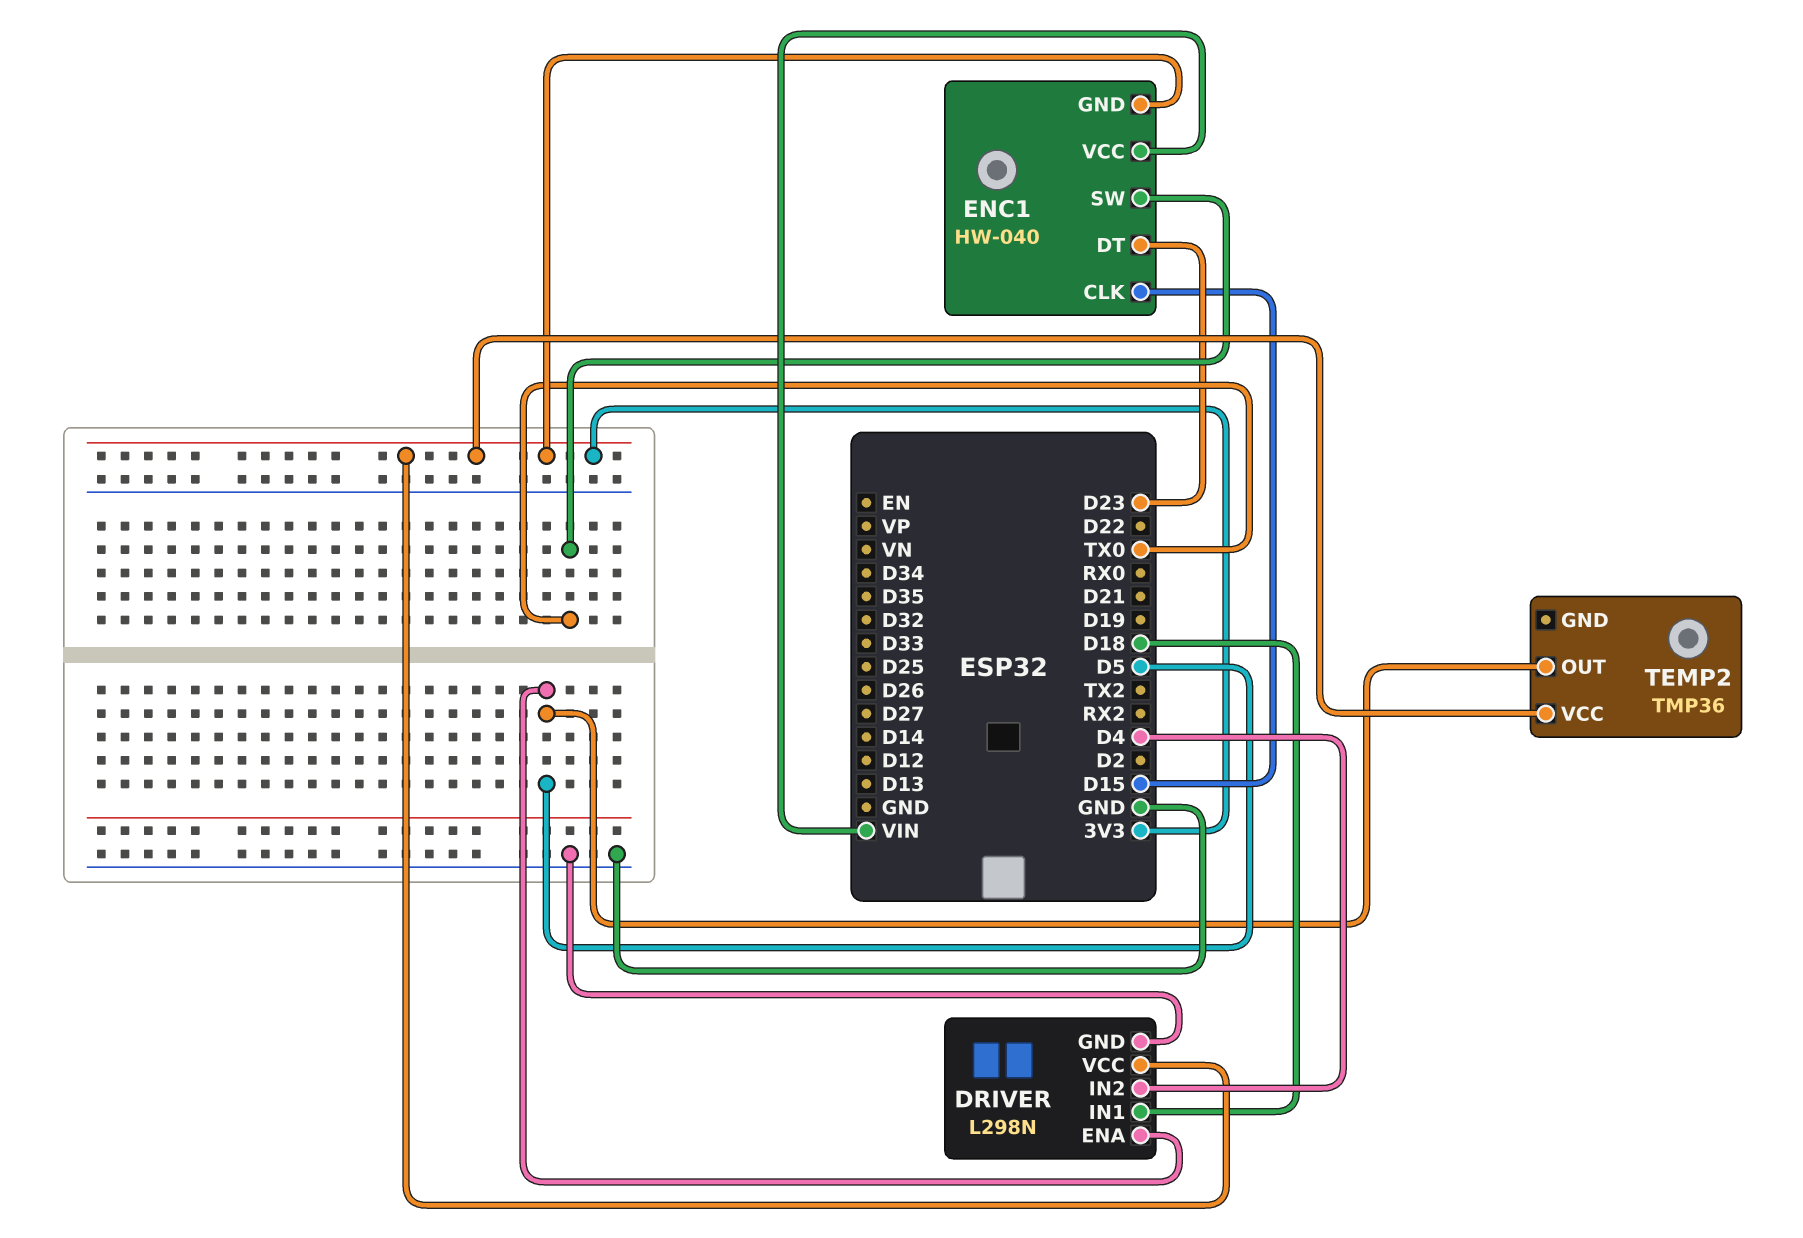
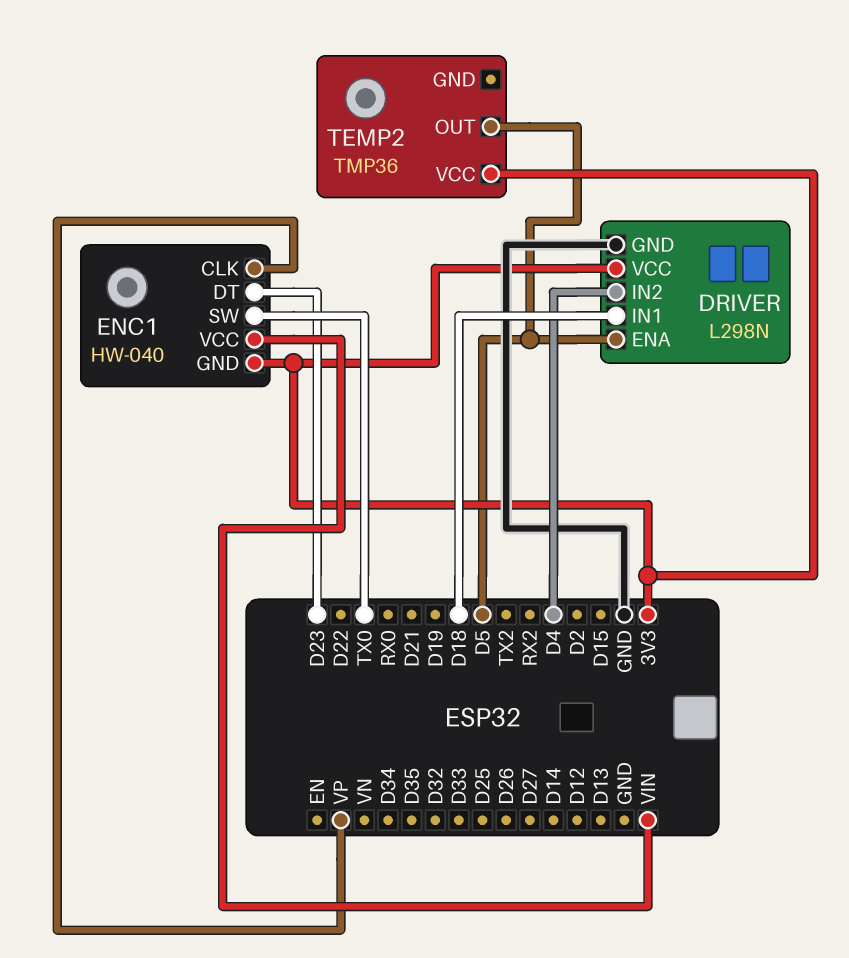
ENC1 pin CLK: D15 -> VP

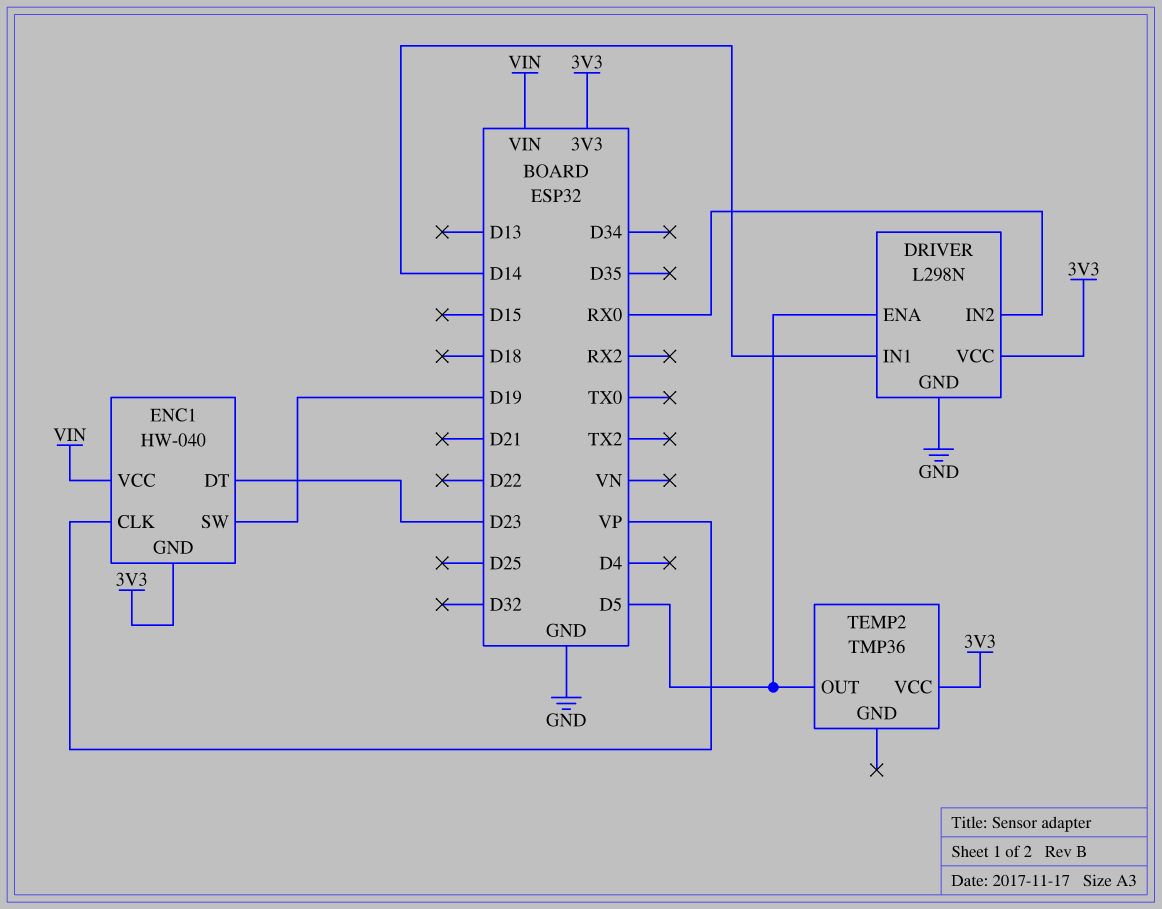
DRIVER pin IN1: D18 -> D14
DRIVER pin IN2: D4 -> RX0
ENC1 pin SW: TX0 -> D19

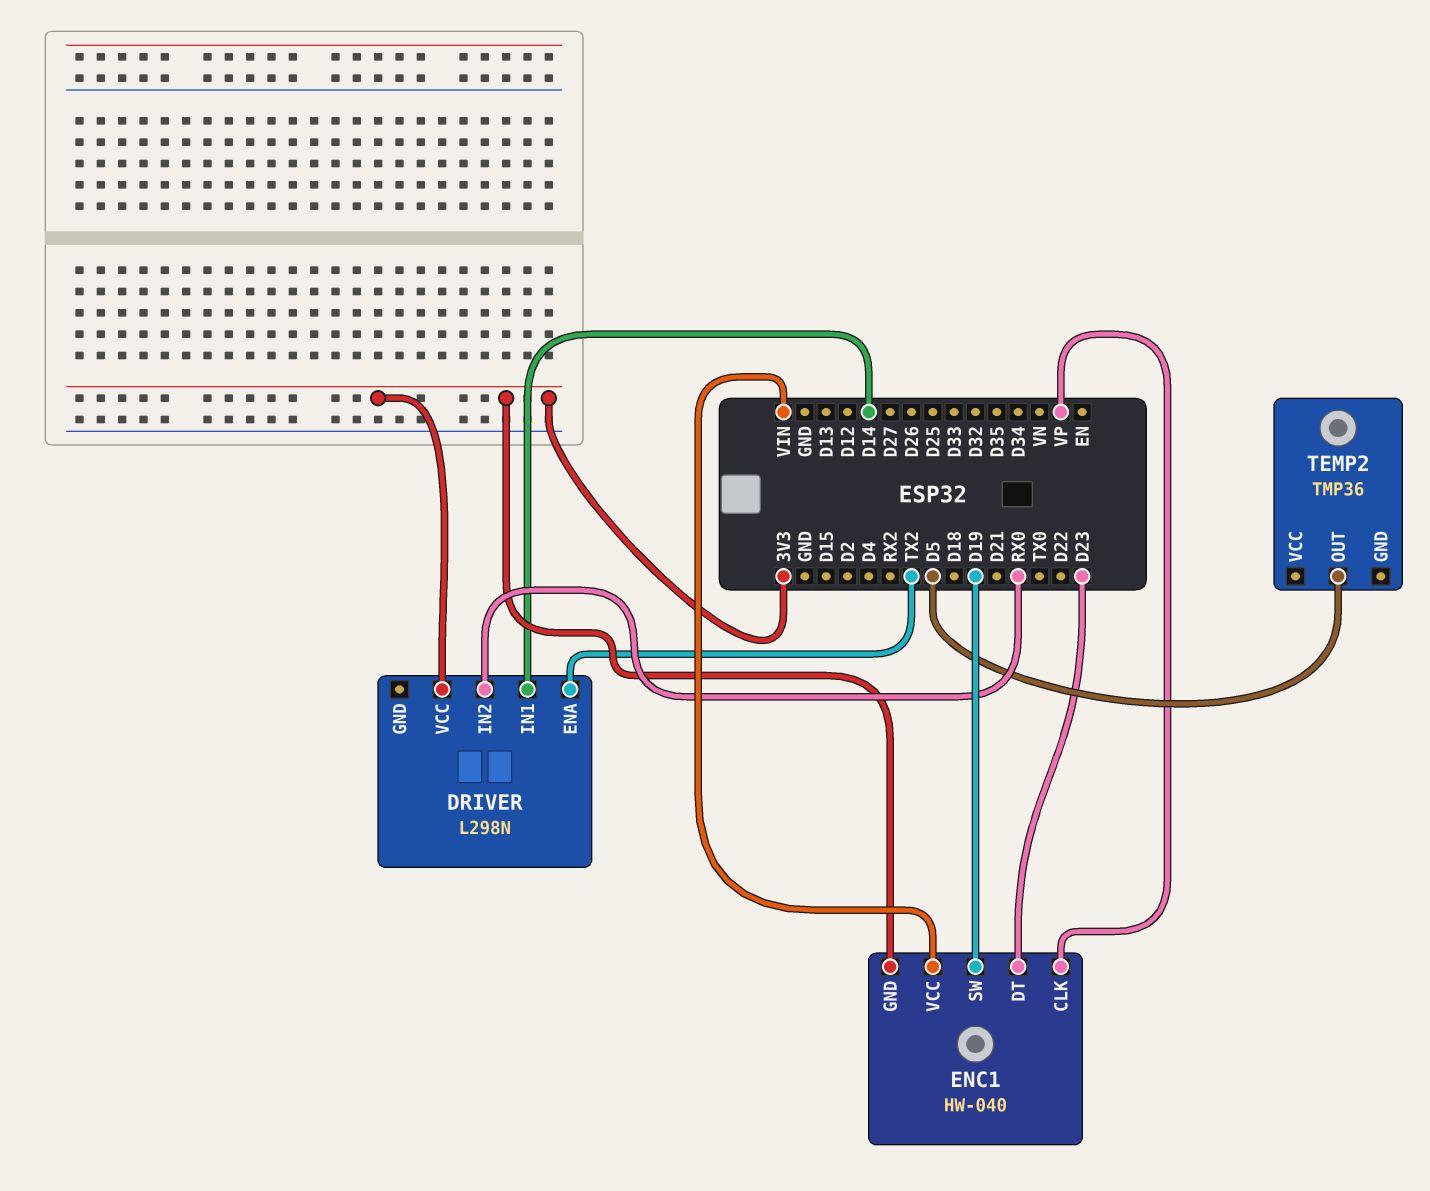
DRIVER pin ENA: D5 -> TX2
DRIVER pin GND: GND -> none
TEMP2 pin VCC: 3V3 -> none

